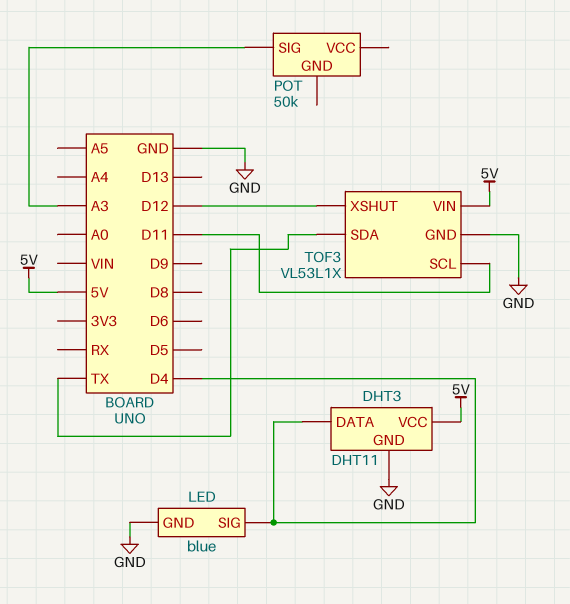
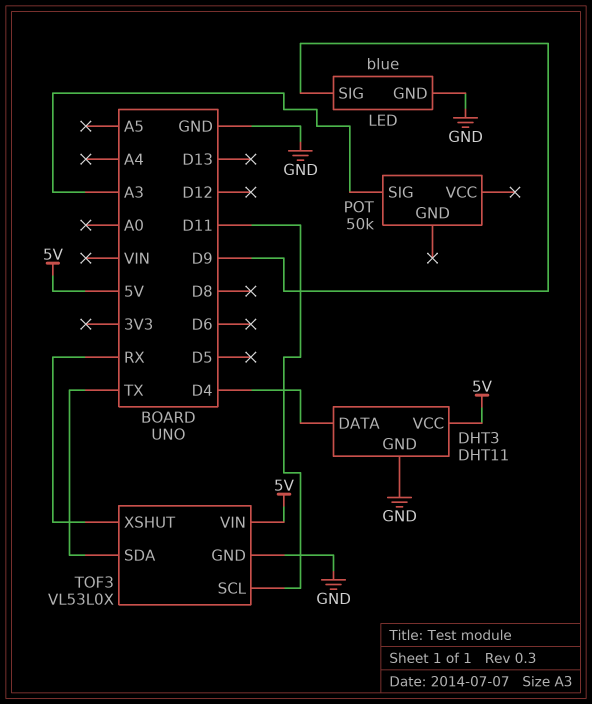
LED pin SIG: D4 -> D9
TOF3: VL53L1X -> VL53L0X
TOF3 pin XSHUT: D12 -> RX

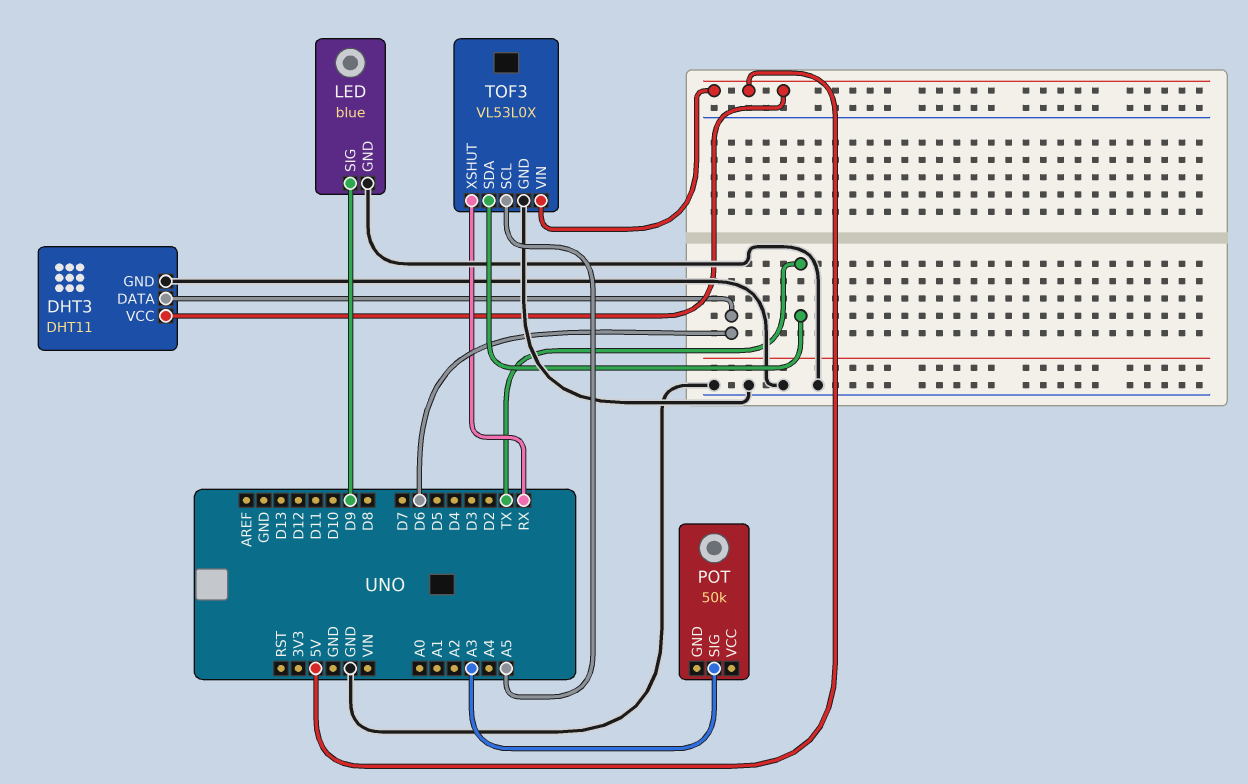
DHT3 pin DATA: D4 -> D6
TOF3 pin SCL: D11 -> A5

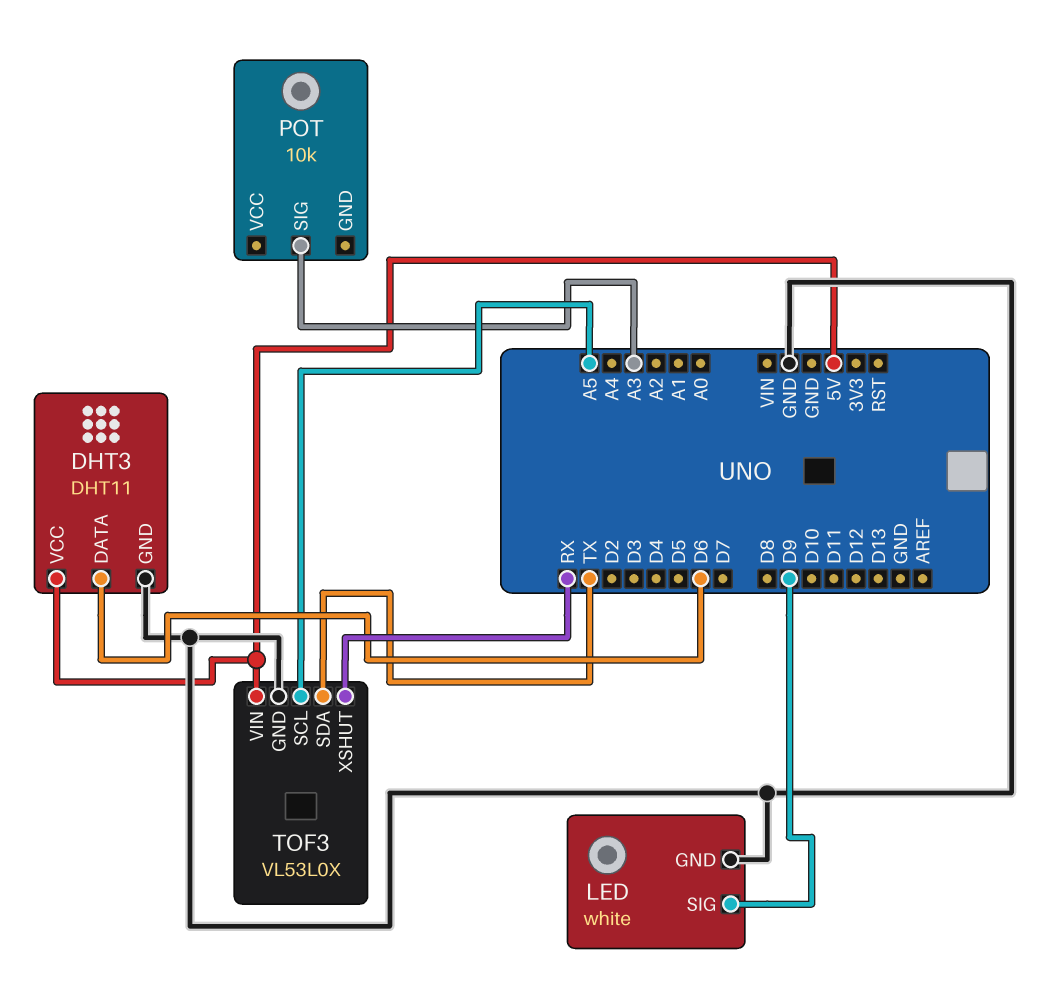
LED: blue -> white
POT: 50k -> 10k

